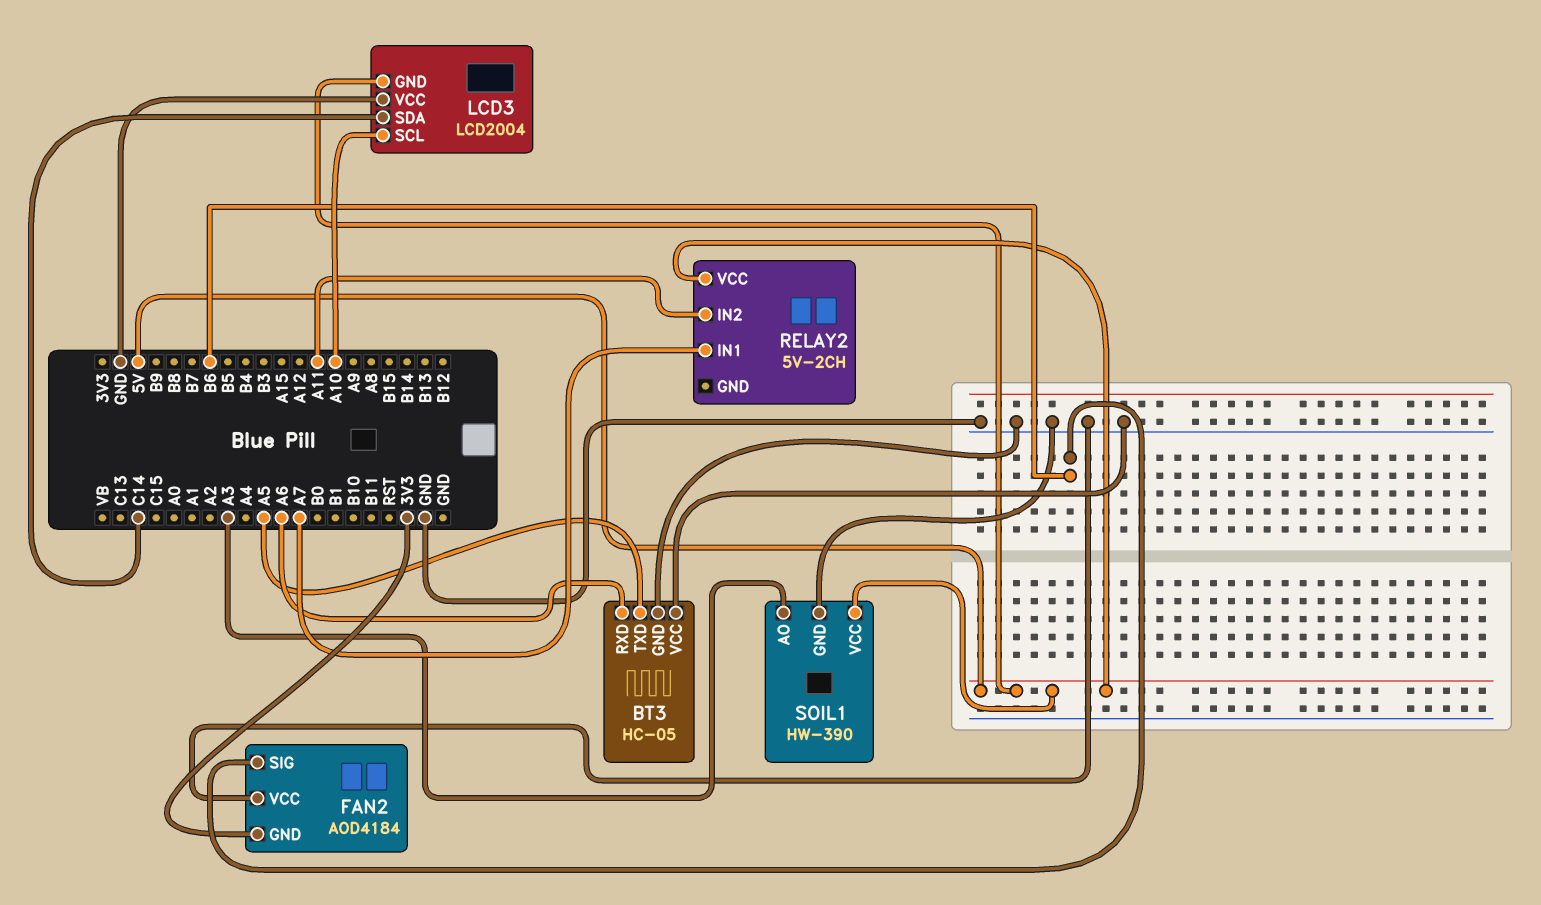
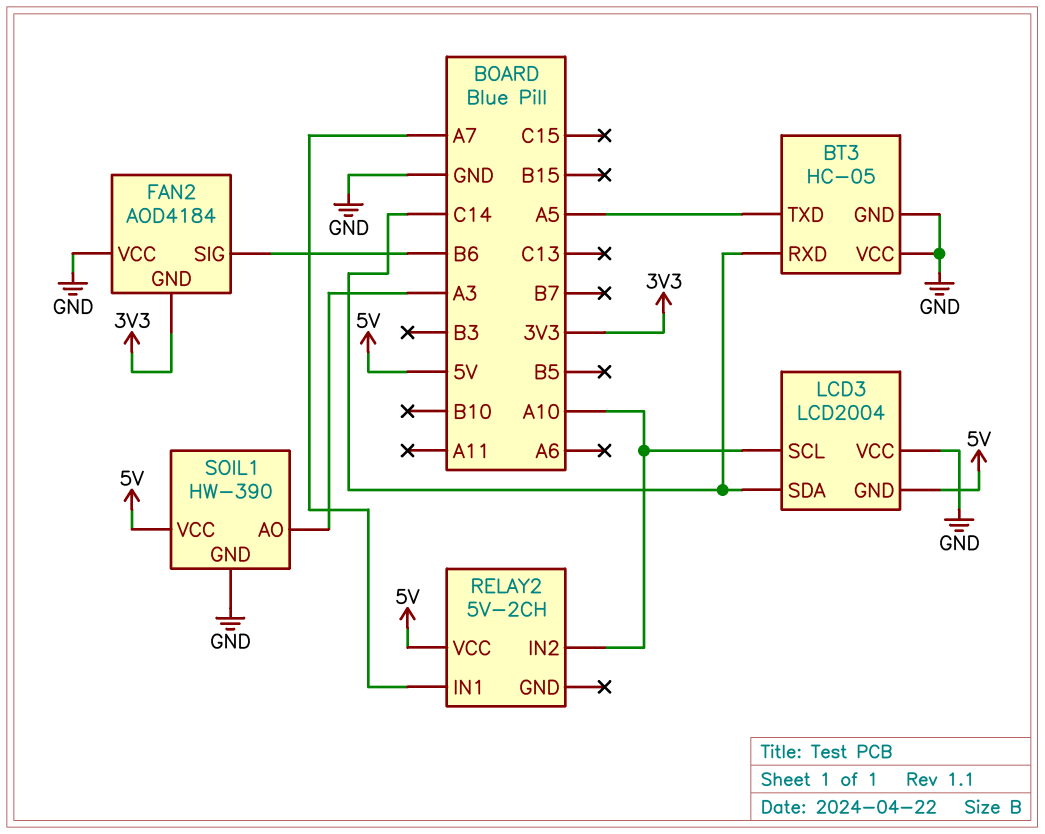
BT3 pin RXD: A6 -> C14
RELAY2 pin IN2: A11 -> A10

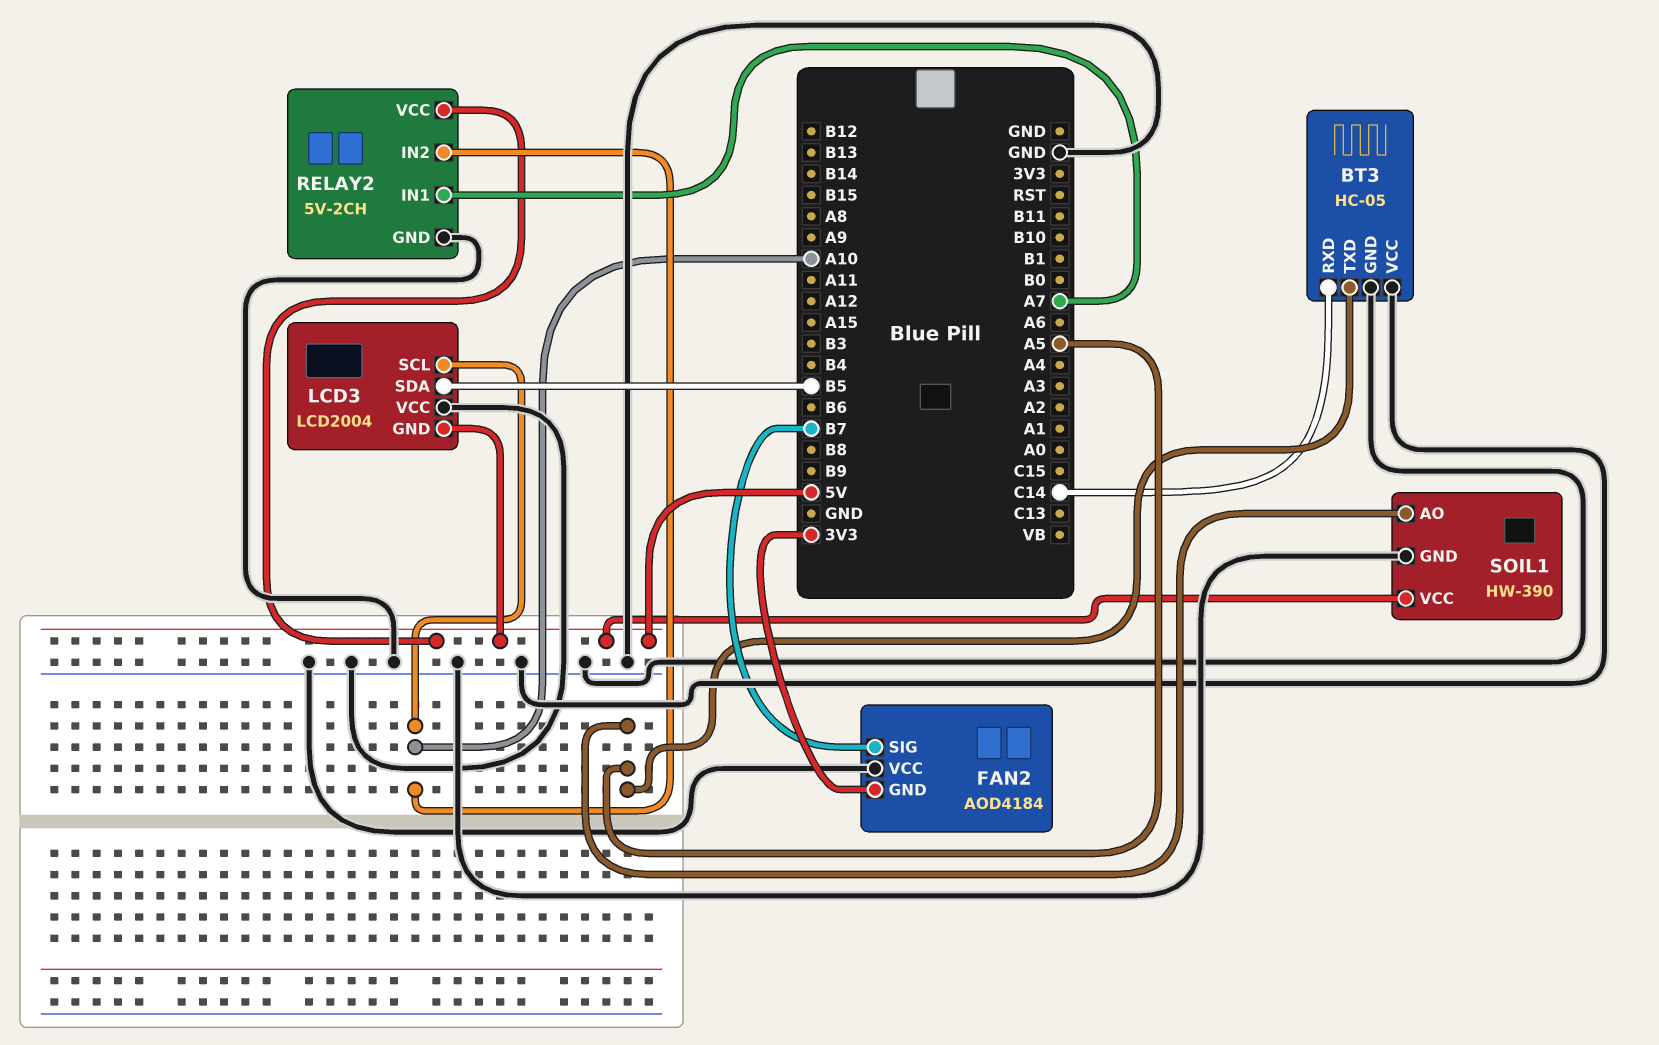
FAN2 pin SIG: B6 -> B7
LCD3 pin SDA: C14 -> B5
RELAY2 pin GND: none -> GND
SOIL1 pin AO: A3 -> A5

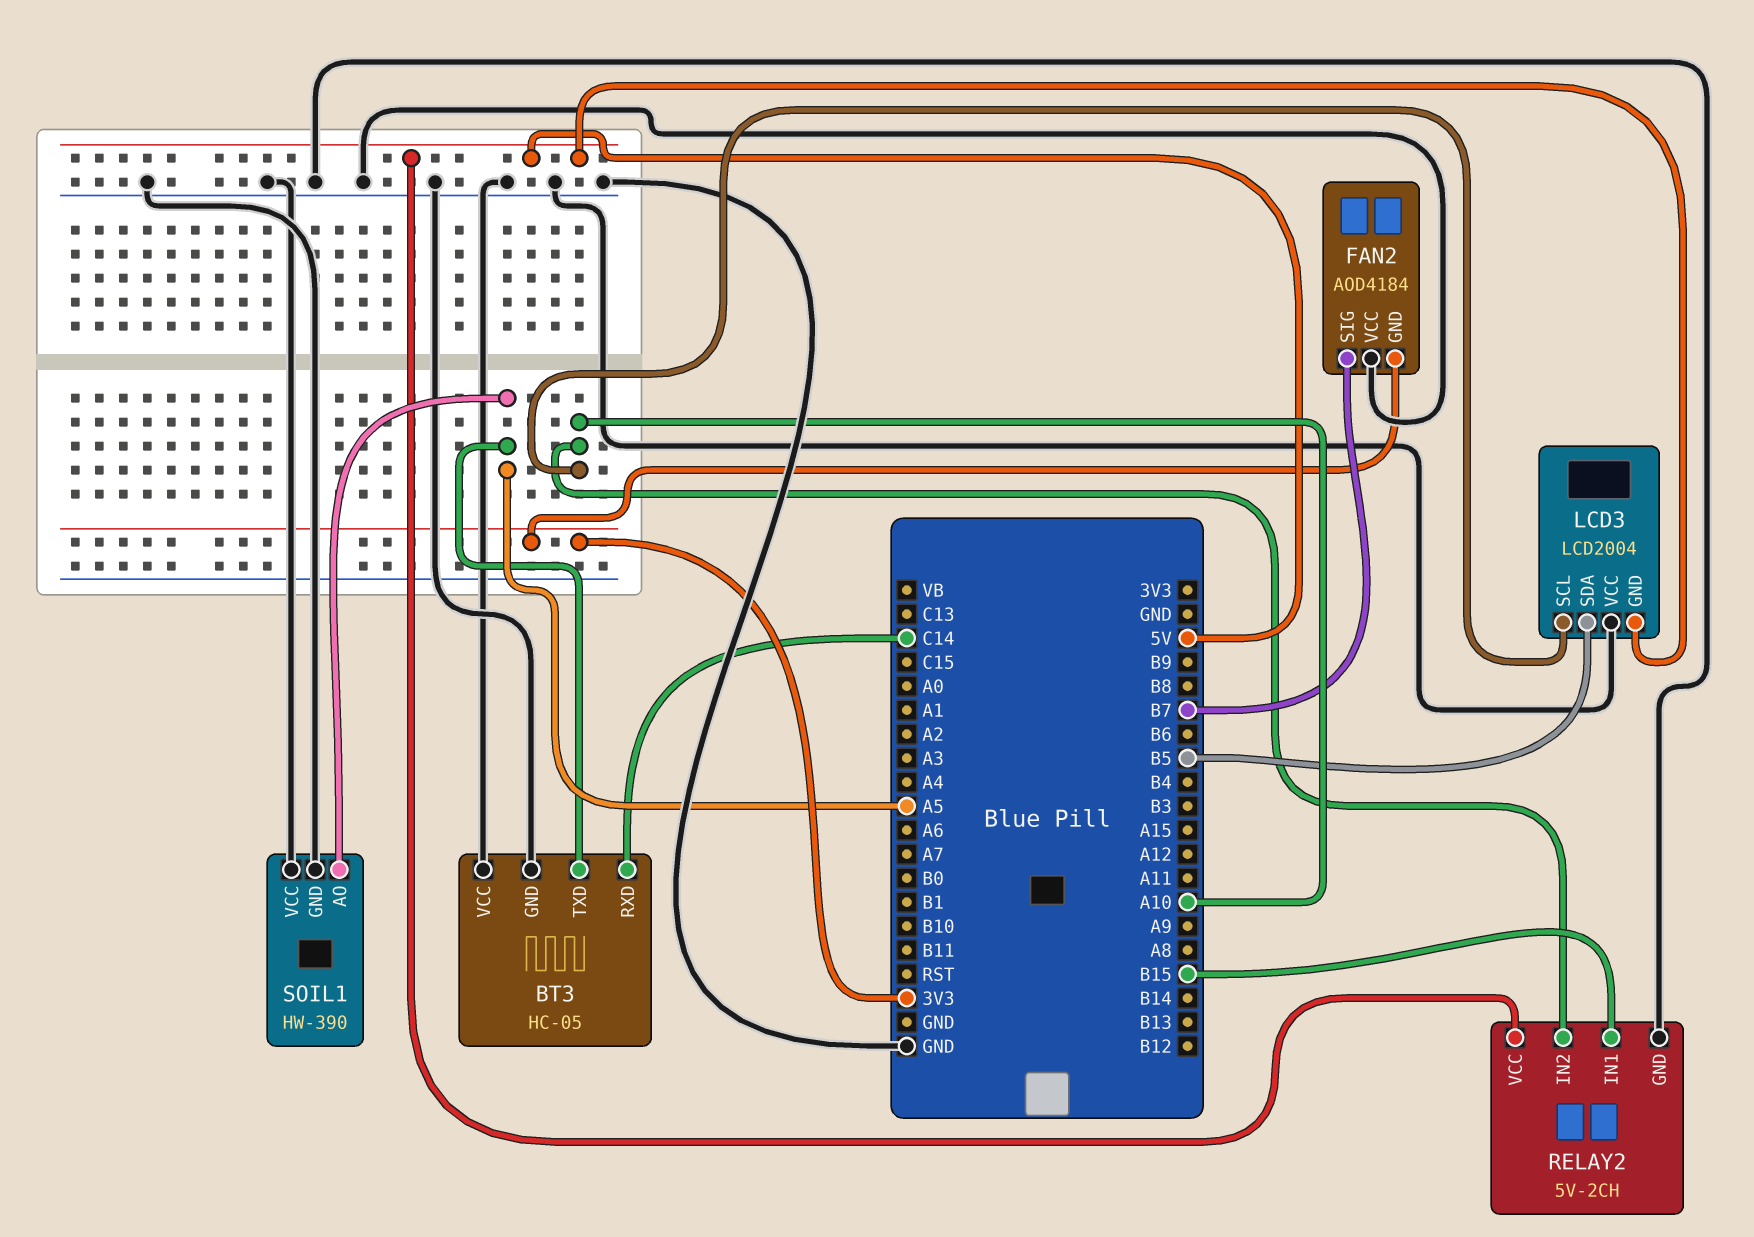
RELAY2 pin IN1: A7 -> B15
SOIL1 pin VCC: 5V -> GND

